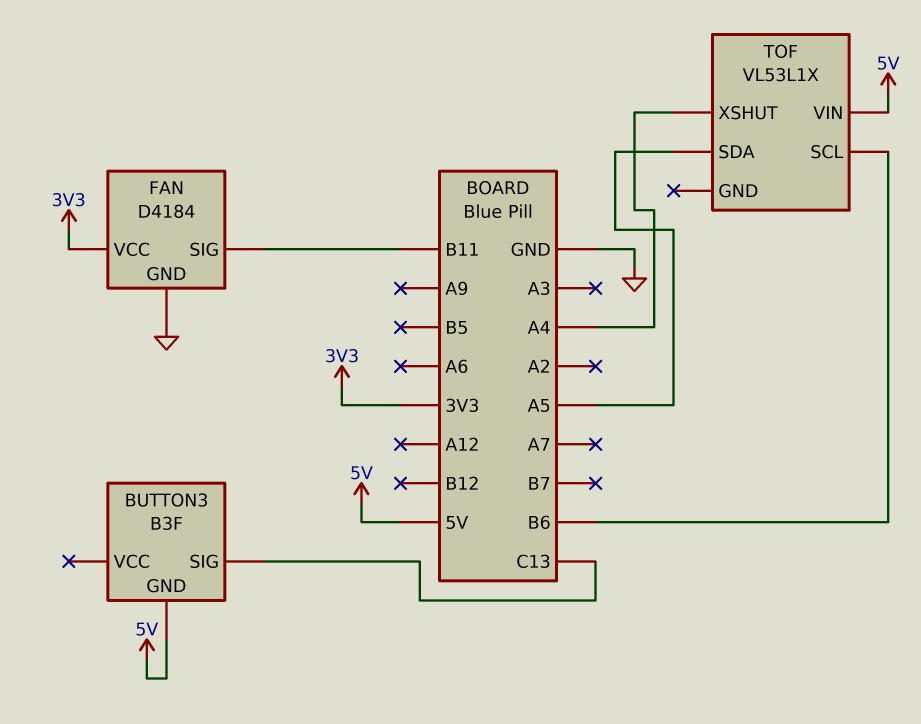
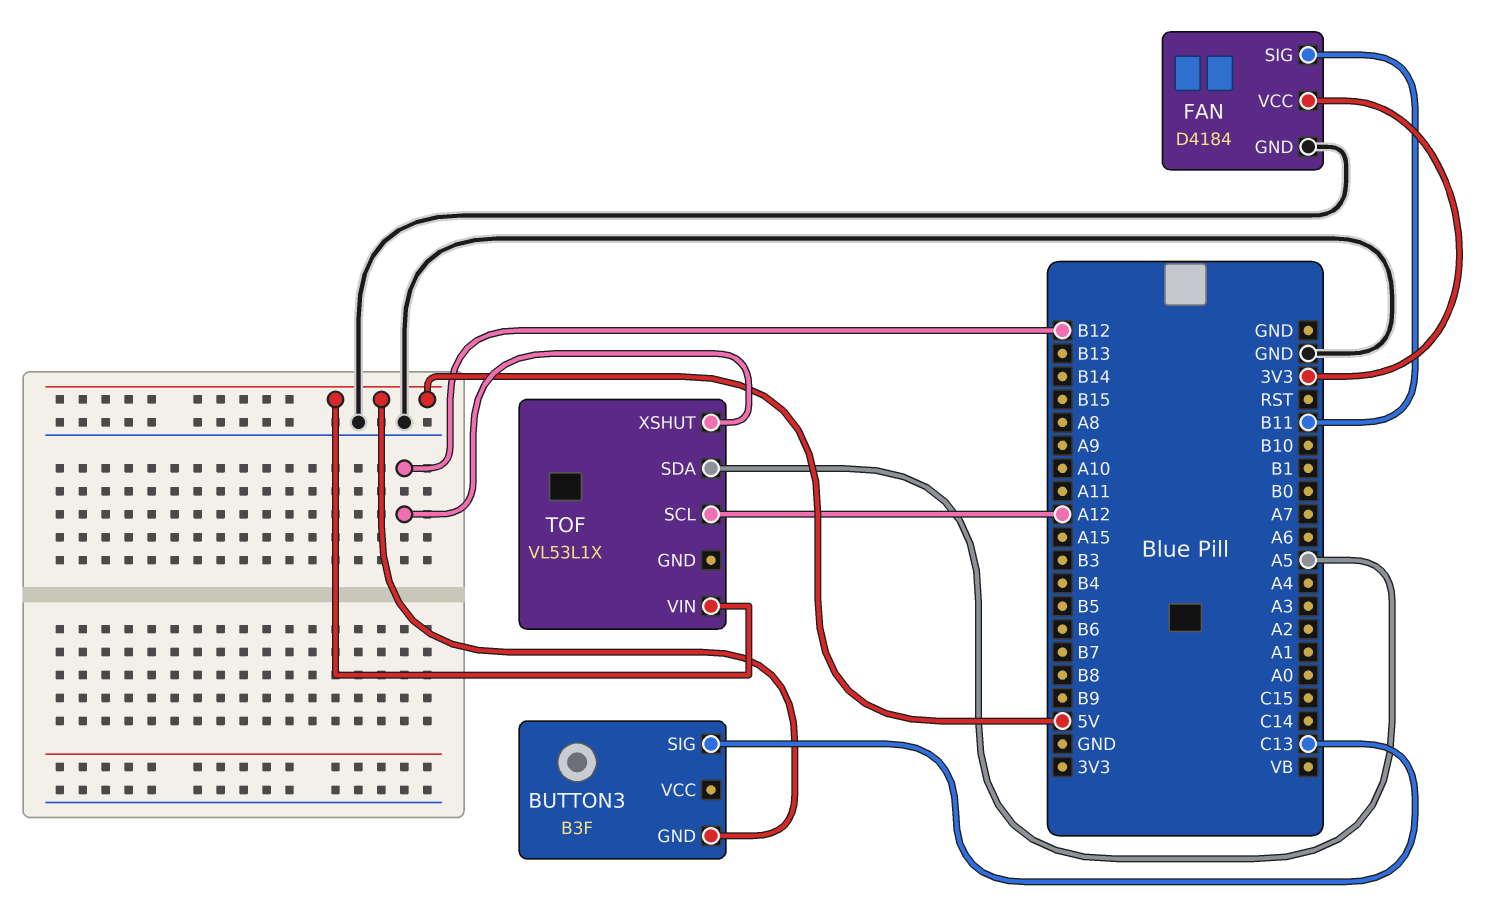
TOF pin SCL: B6 -> A12
TOF pin XSHUT: A4 -> B12

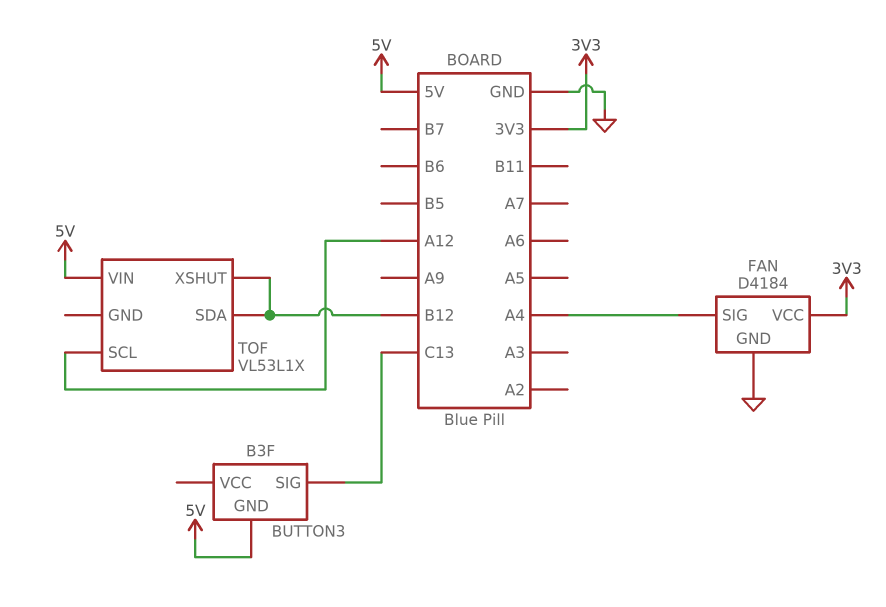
FAN pin SIG: B11 -> A4
TOF pin SDA: A5 -> B12

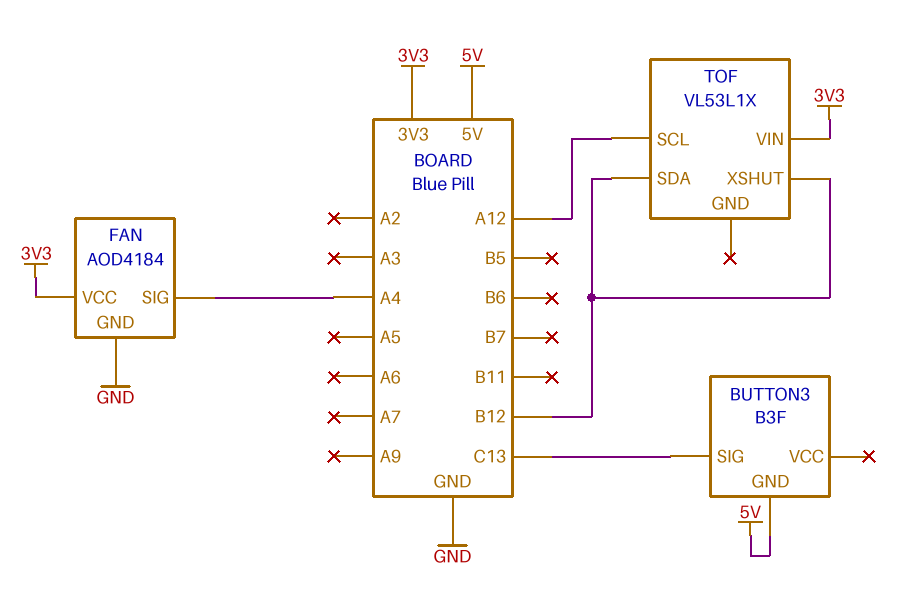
FAN: D4184 -> AOD4184
TOF pin VIN: 5V -> 3V3

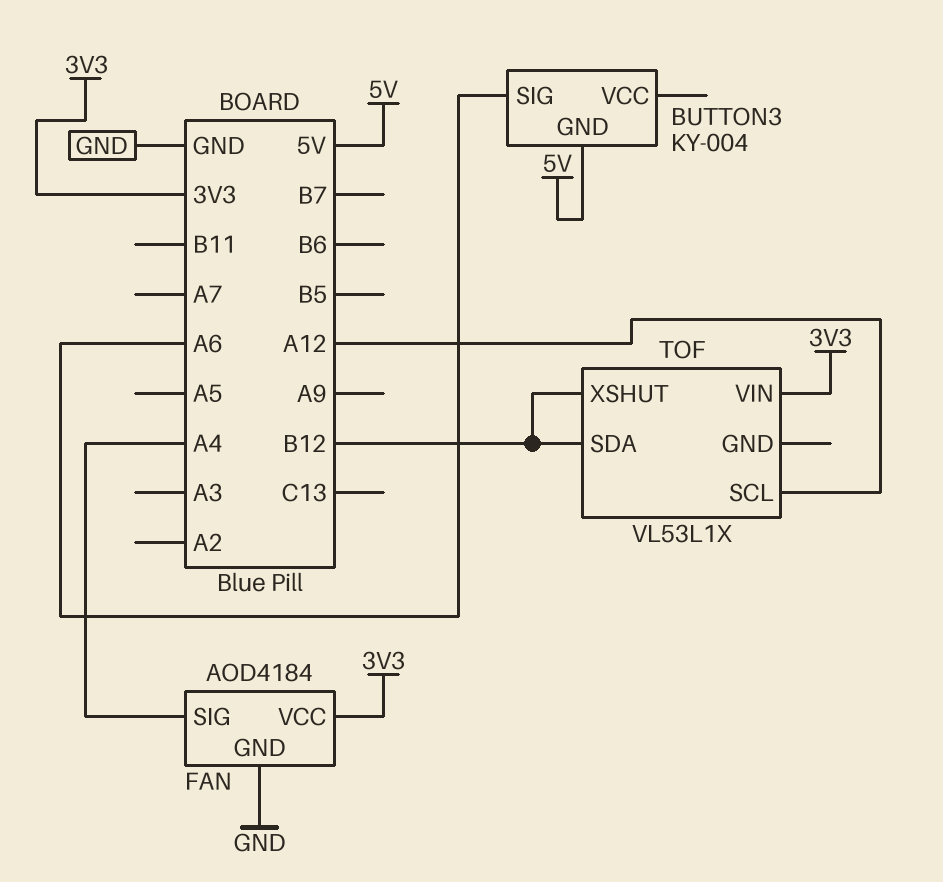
BUTTON3: B3F -> KY-004
BUTTON3 pin SIG: C13 -> A6

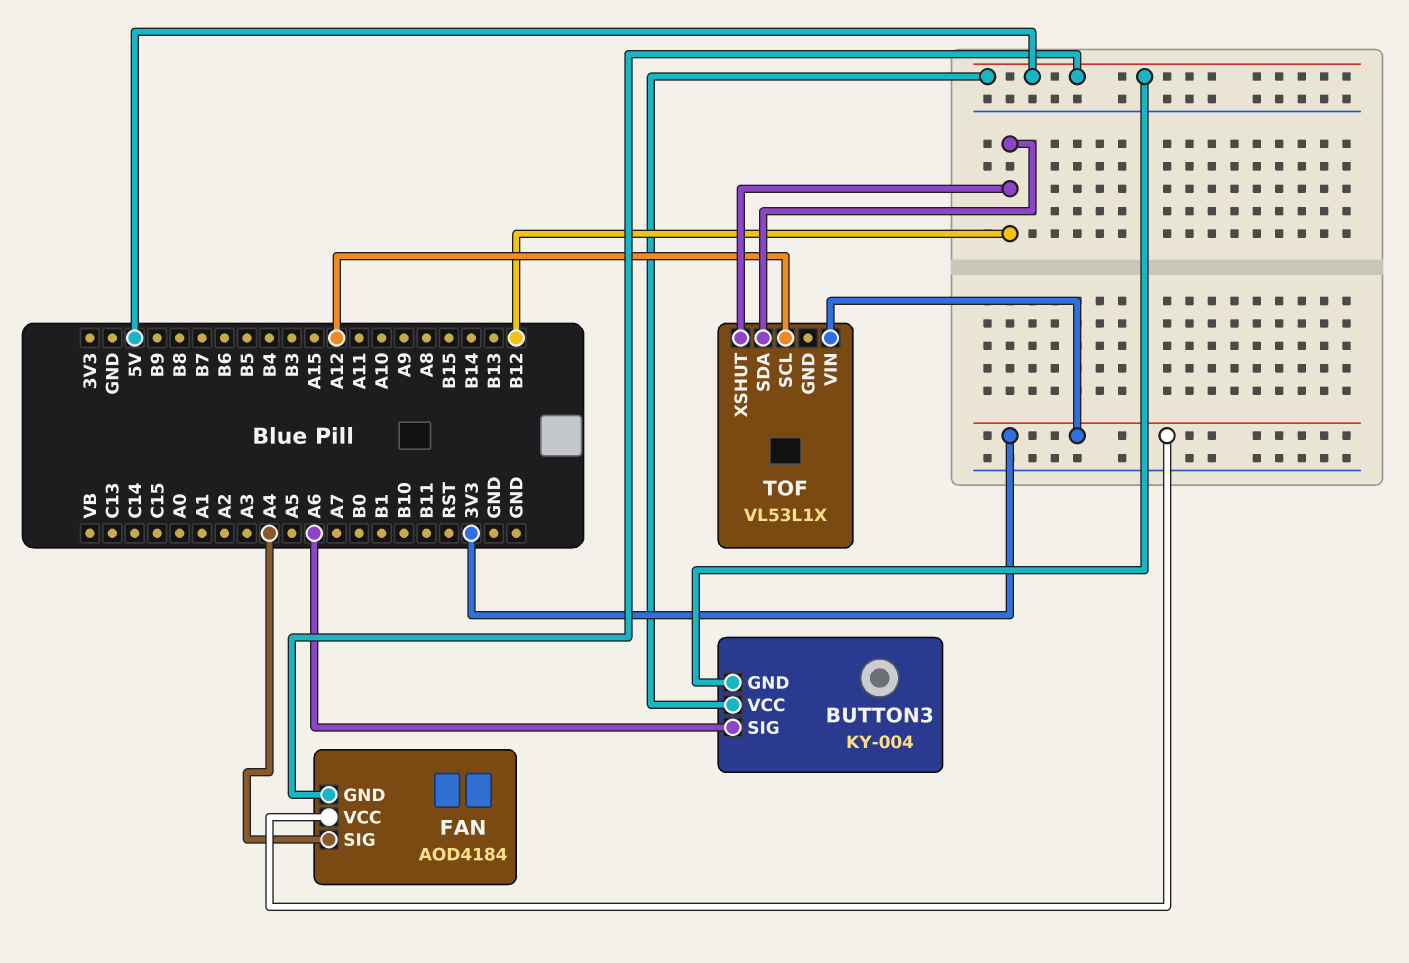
BUTTON3 pin VCC: none -> 5V
FAN pin GND: GND -> 5V

